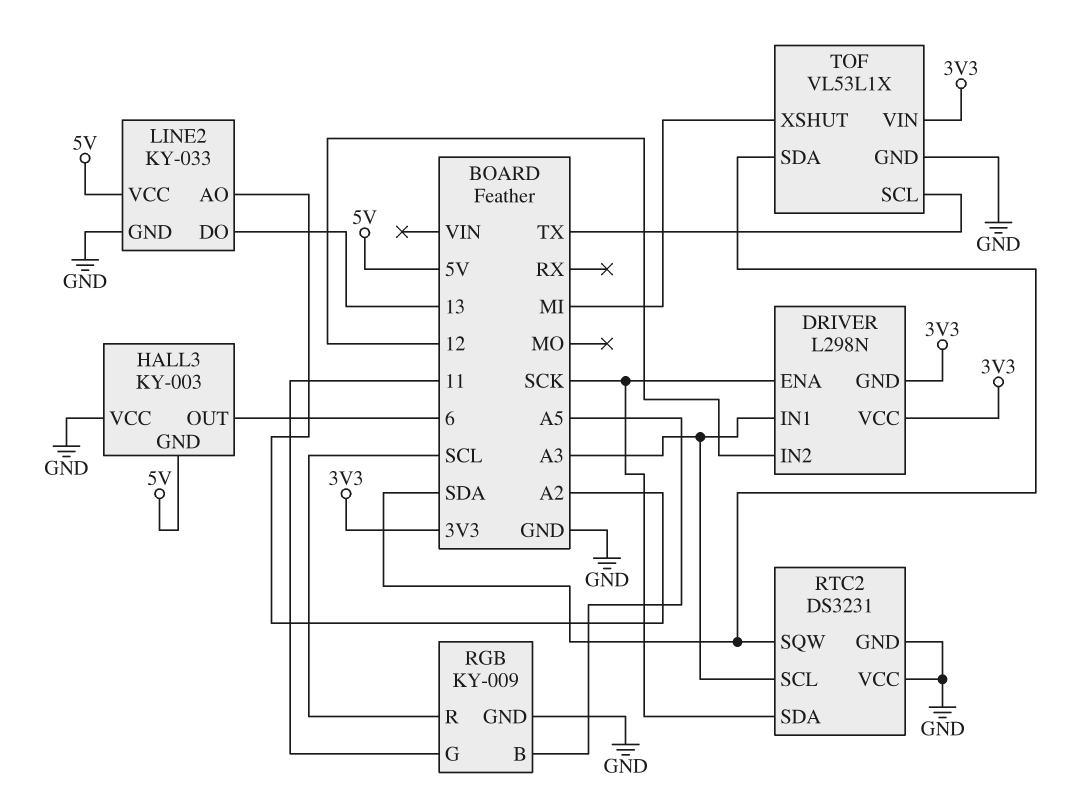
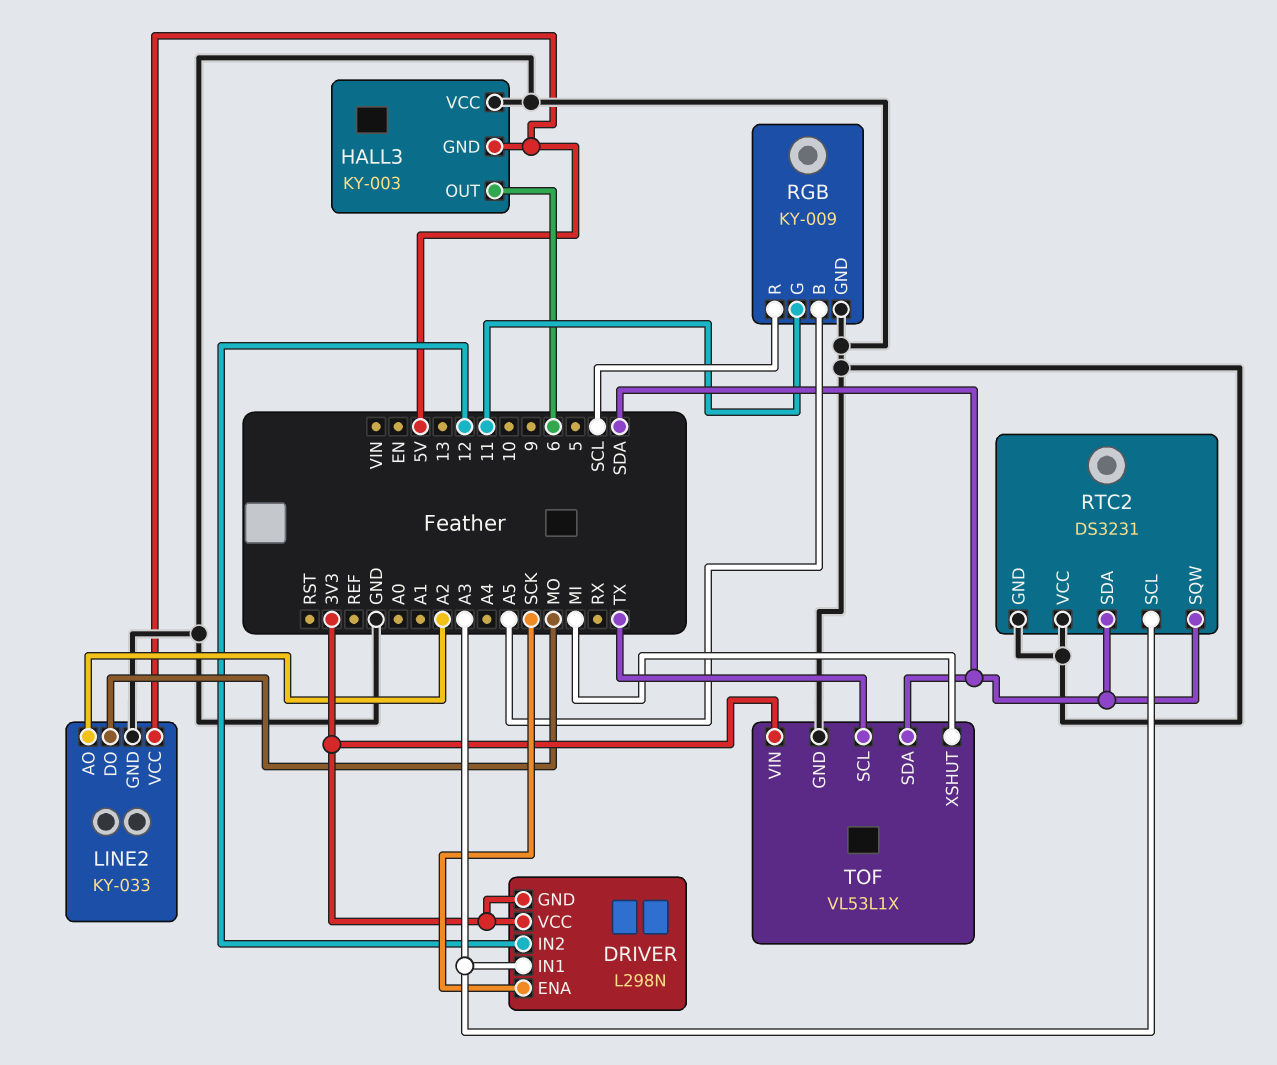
LINE2 pin DO: 13 -> MO
RTC2 pin SDA: SCK -> SDA

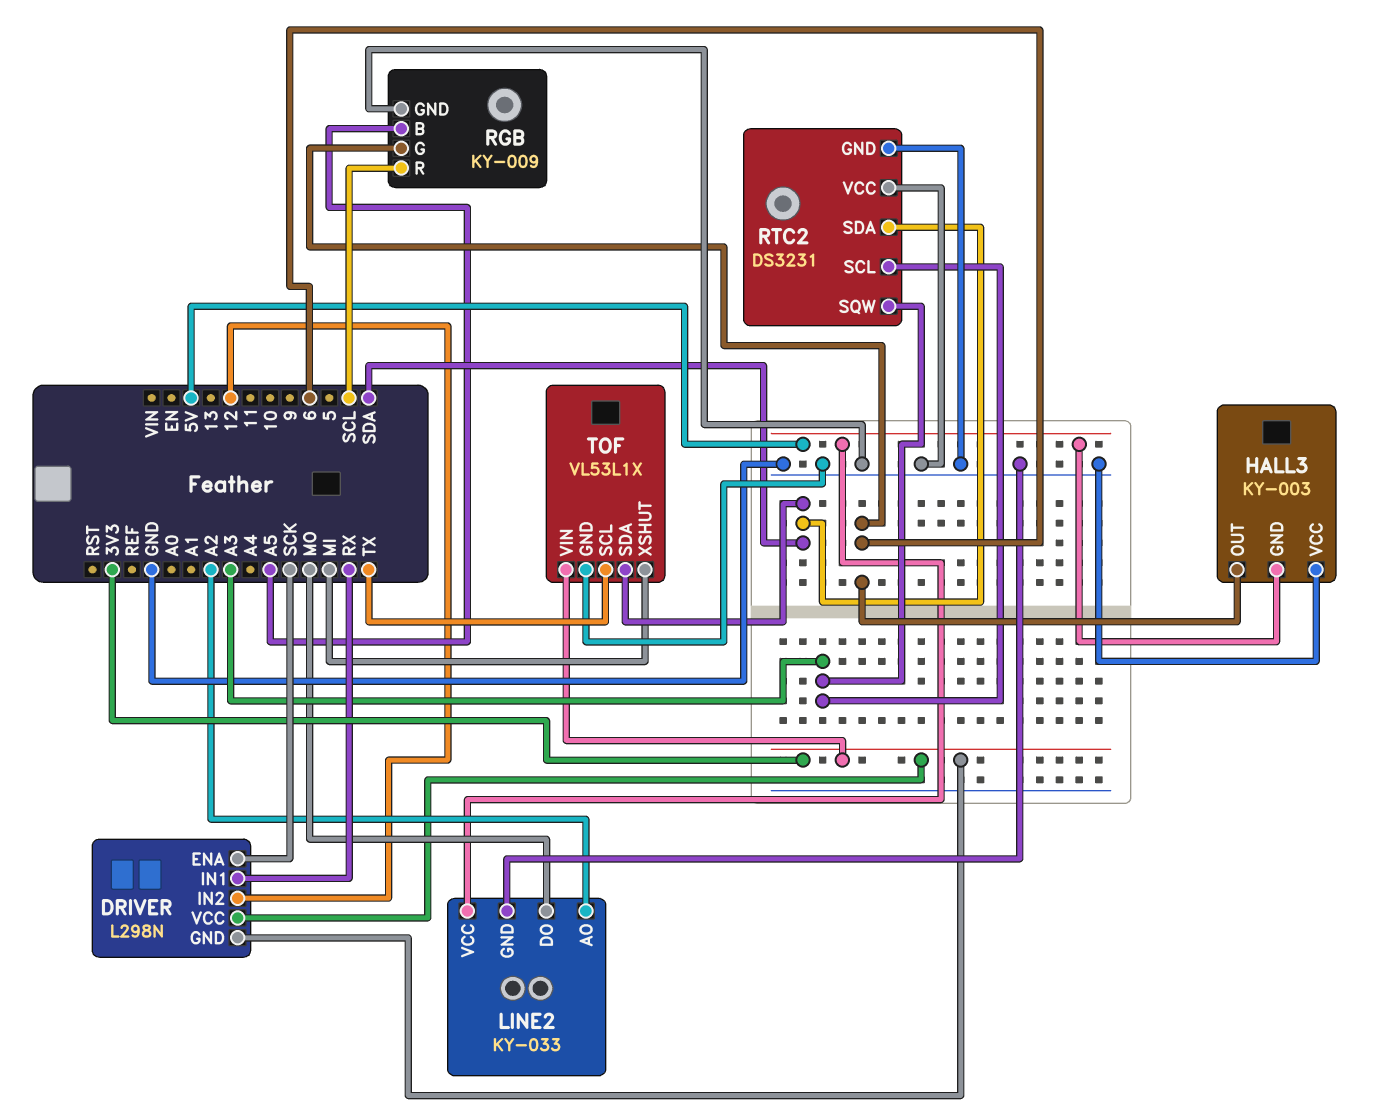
DRIVER pin IN1: A3 -> RX
RGB pin G: 11 -> 6
RTC2 pin SQW: SDA -> A3

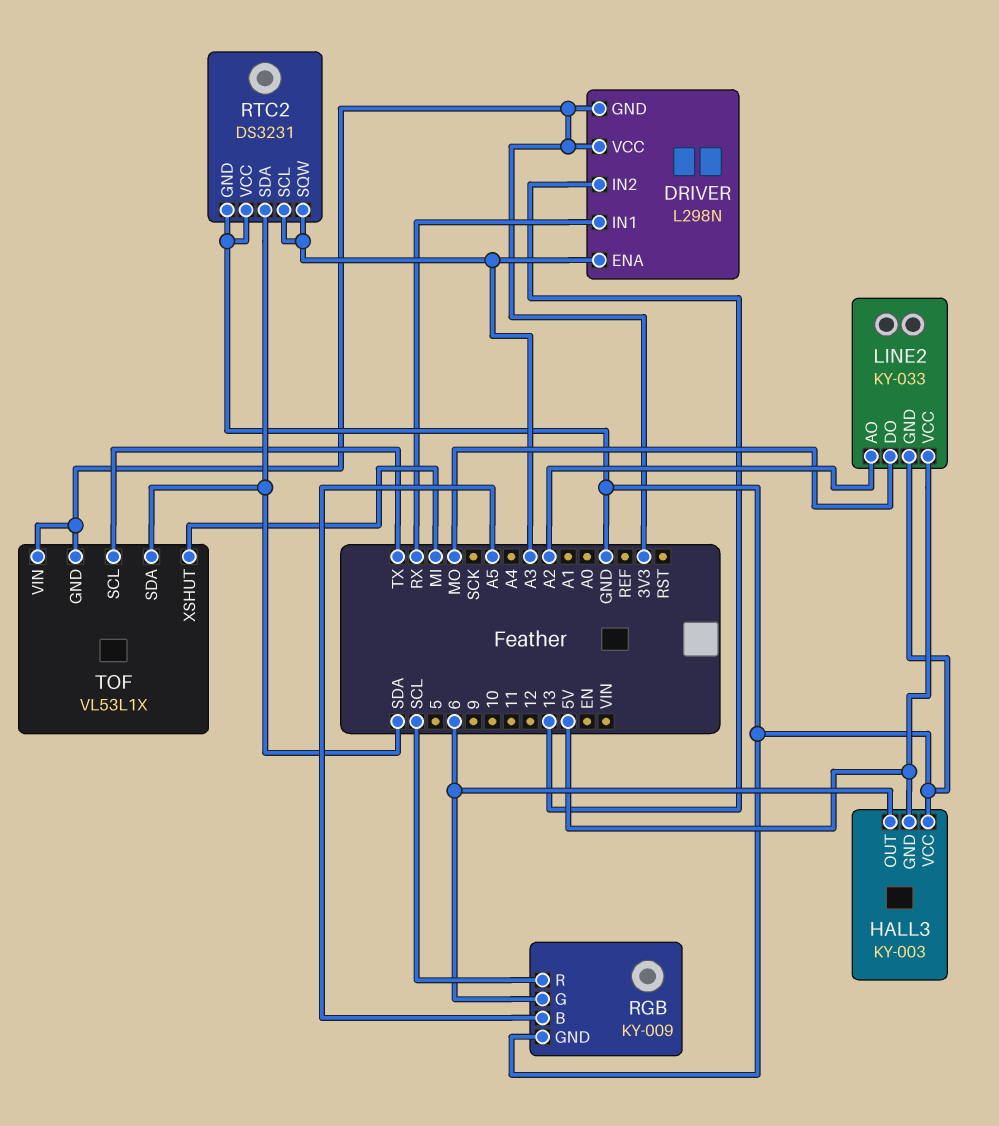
DRIVER pin ENA: SCK -> A3
DRIVER pin IN2: 12 -> 13
TOF pin GND: GND -> 3V3

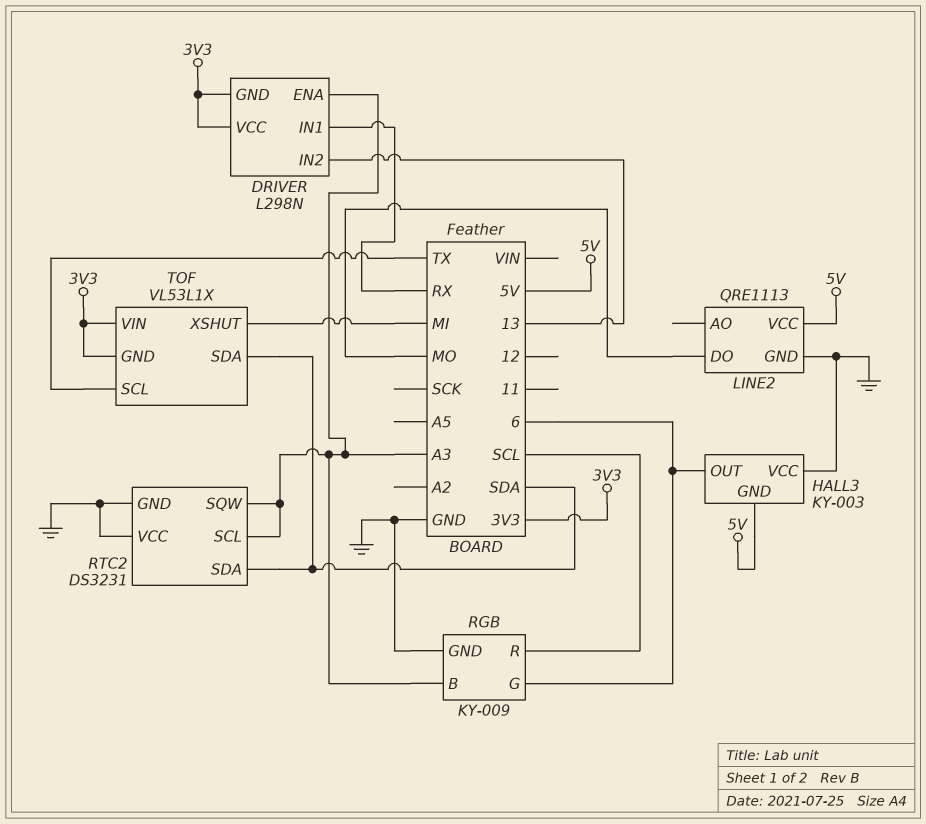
LINE2: KY-033 -> QRE1113
LINE2 pin AO: A2 -> none
RGB pin B: A5 -> A3

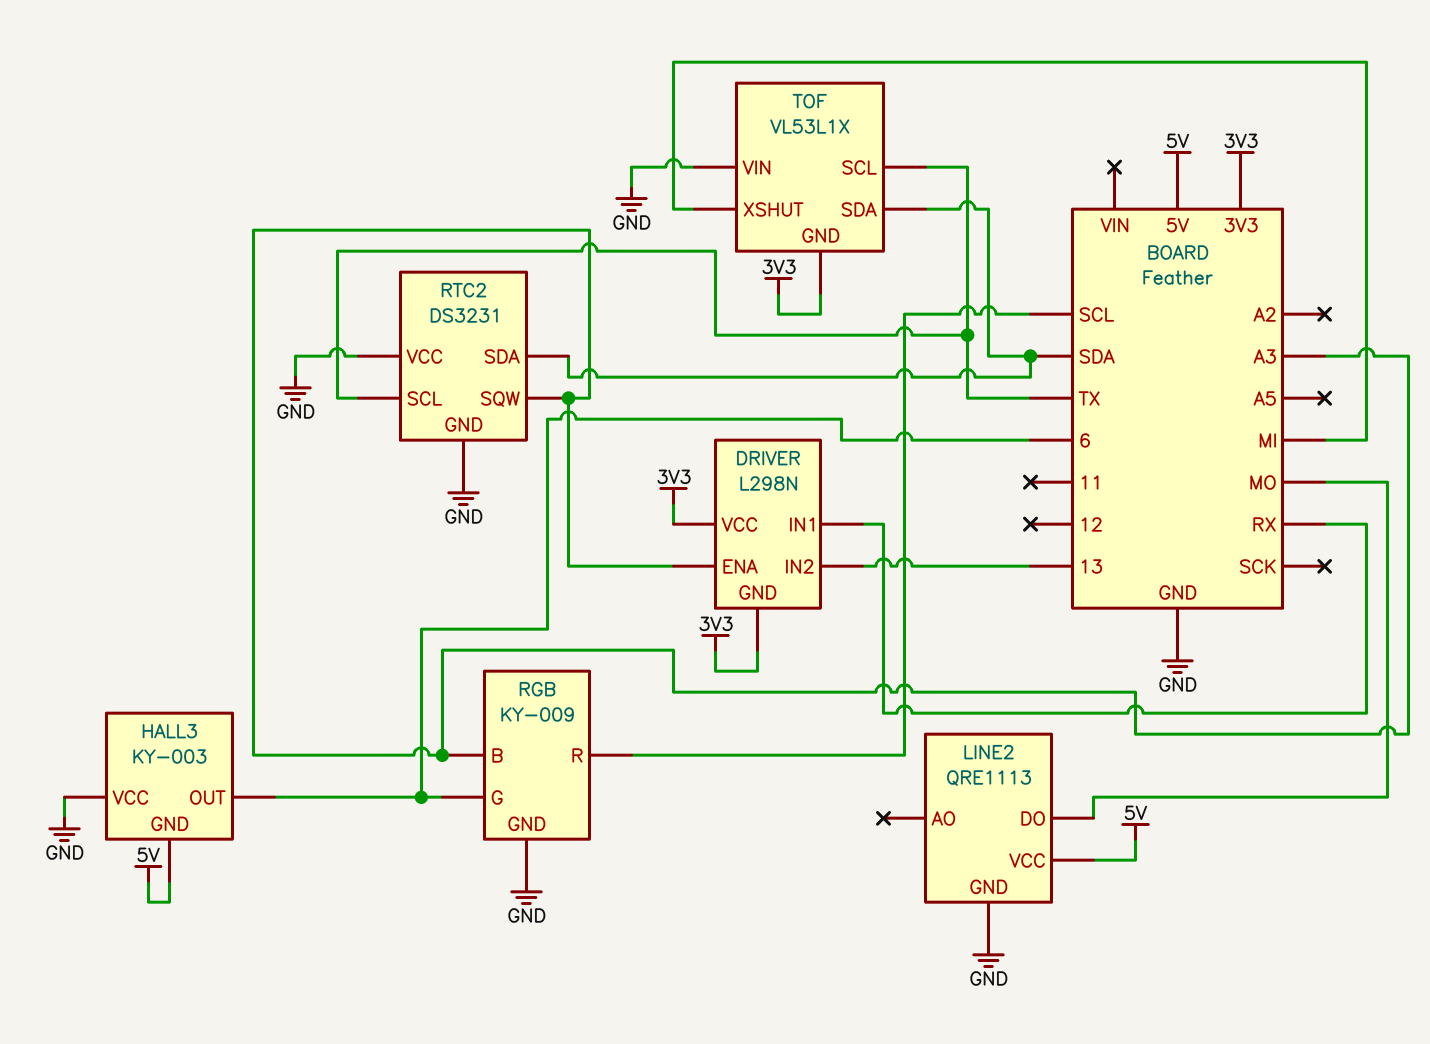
RTC2 pin SCL: A3 -> TX
TOF pin VIN: 3V3 -> GND

